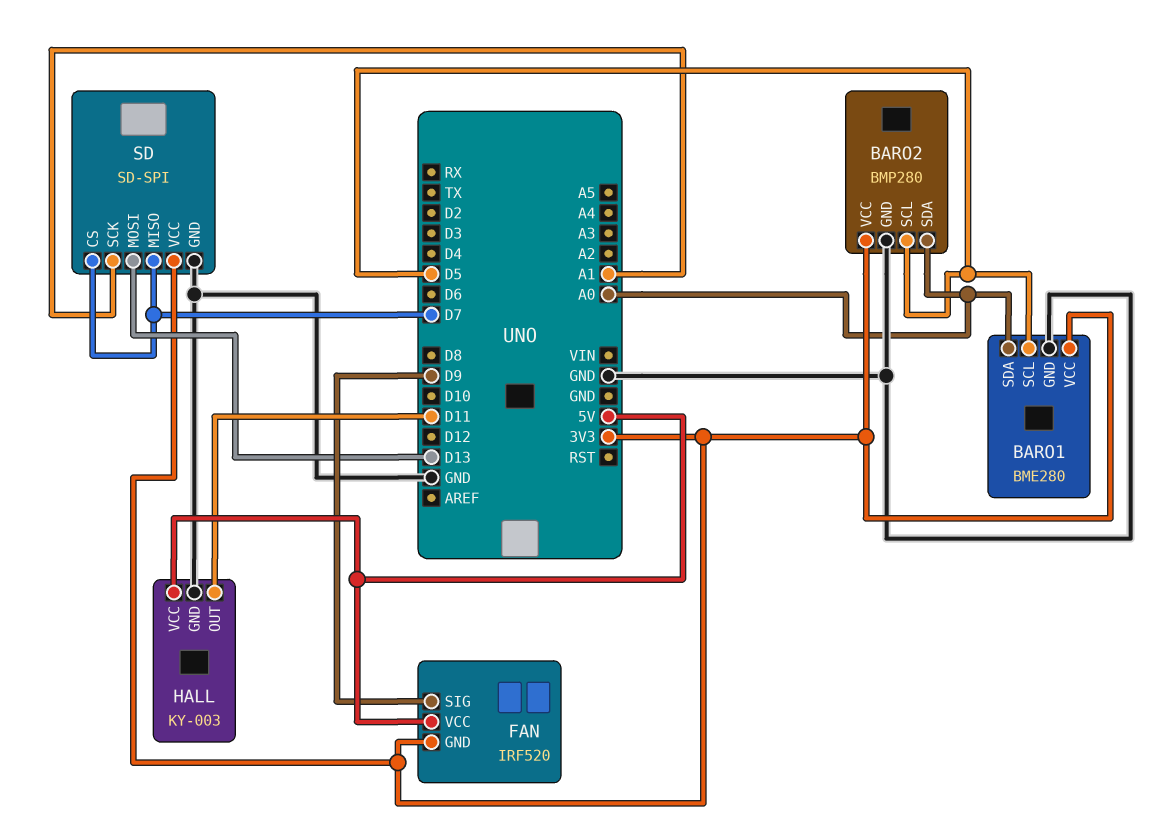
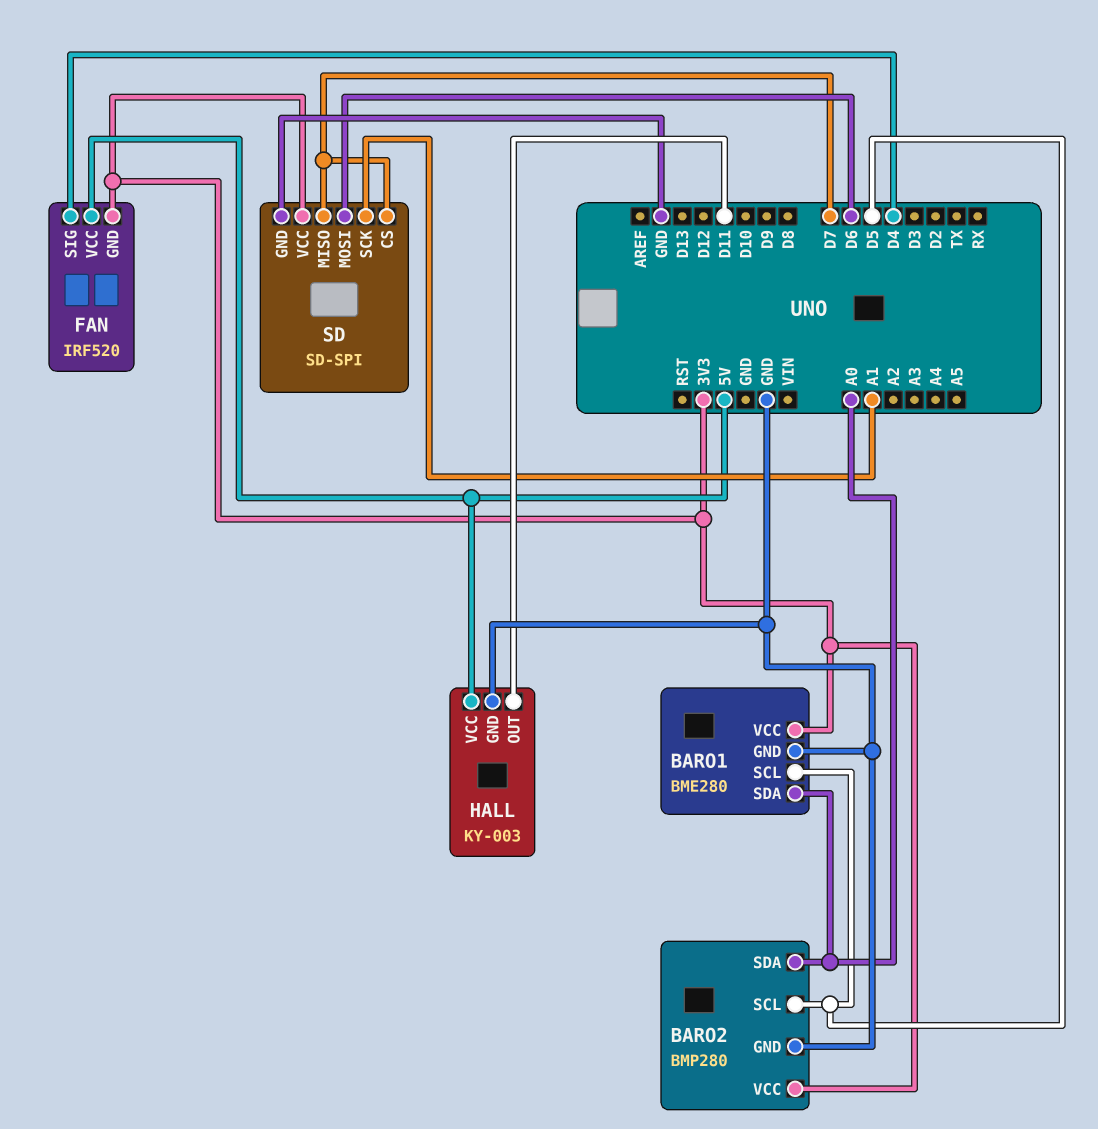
FAN pin SIG: D9 -> D4
SD pin MOSI: D13 -> D6

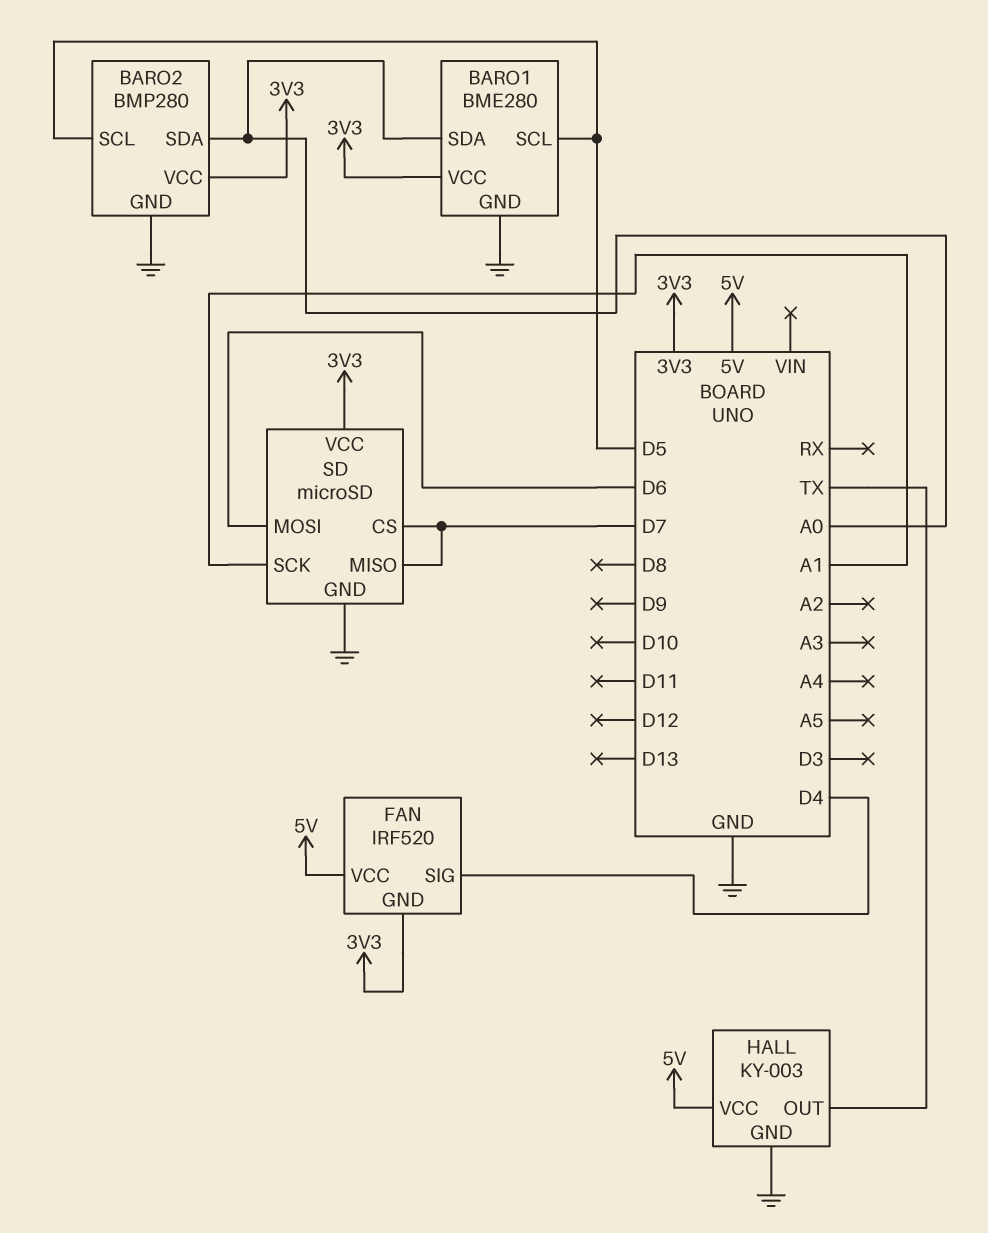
HALL pin OUT: D11 -> TX
SD: SD-SPI -> microSD

